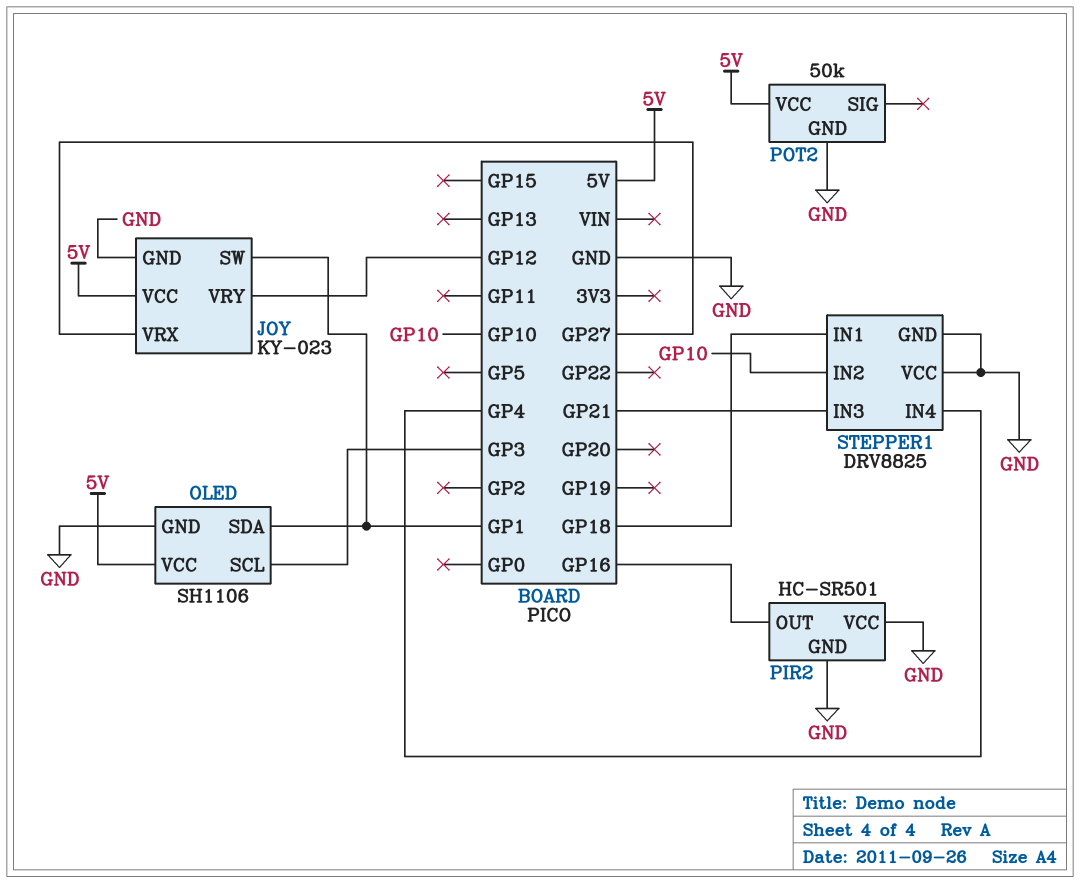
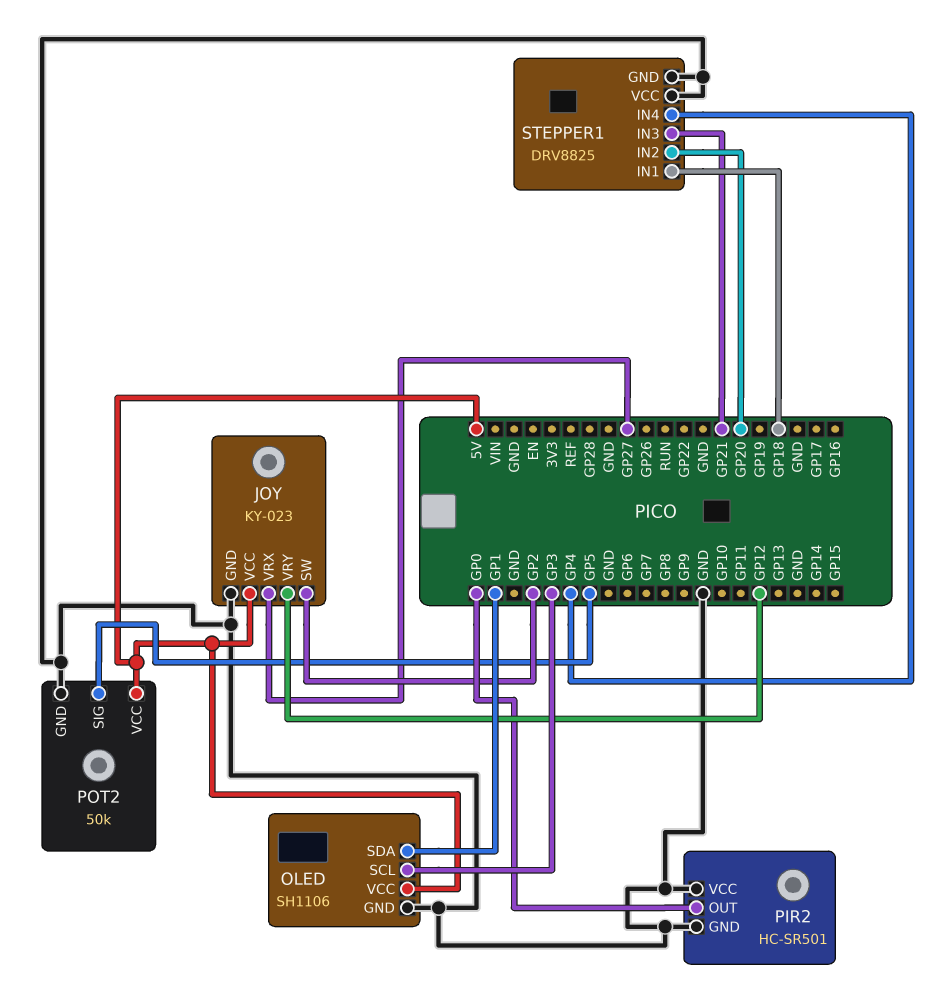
JOY pin SW: GP1 -> GP2
PIR2 pin OUT: GP16 -> GP0
POT2 pin SIG: none -> GP5
STEPPER1 pin IN2: GP10 -> GP20

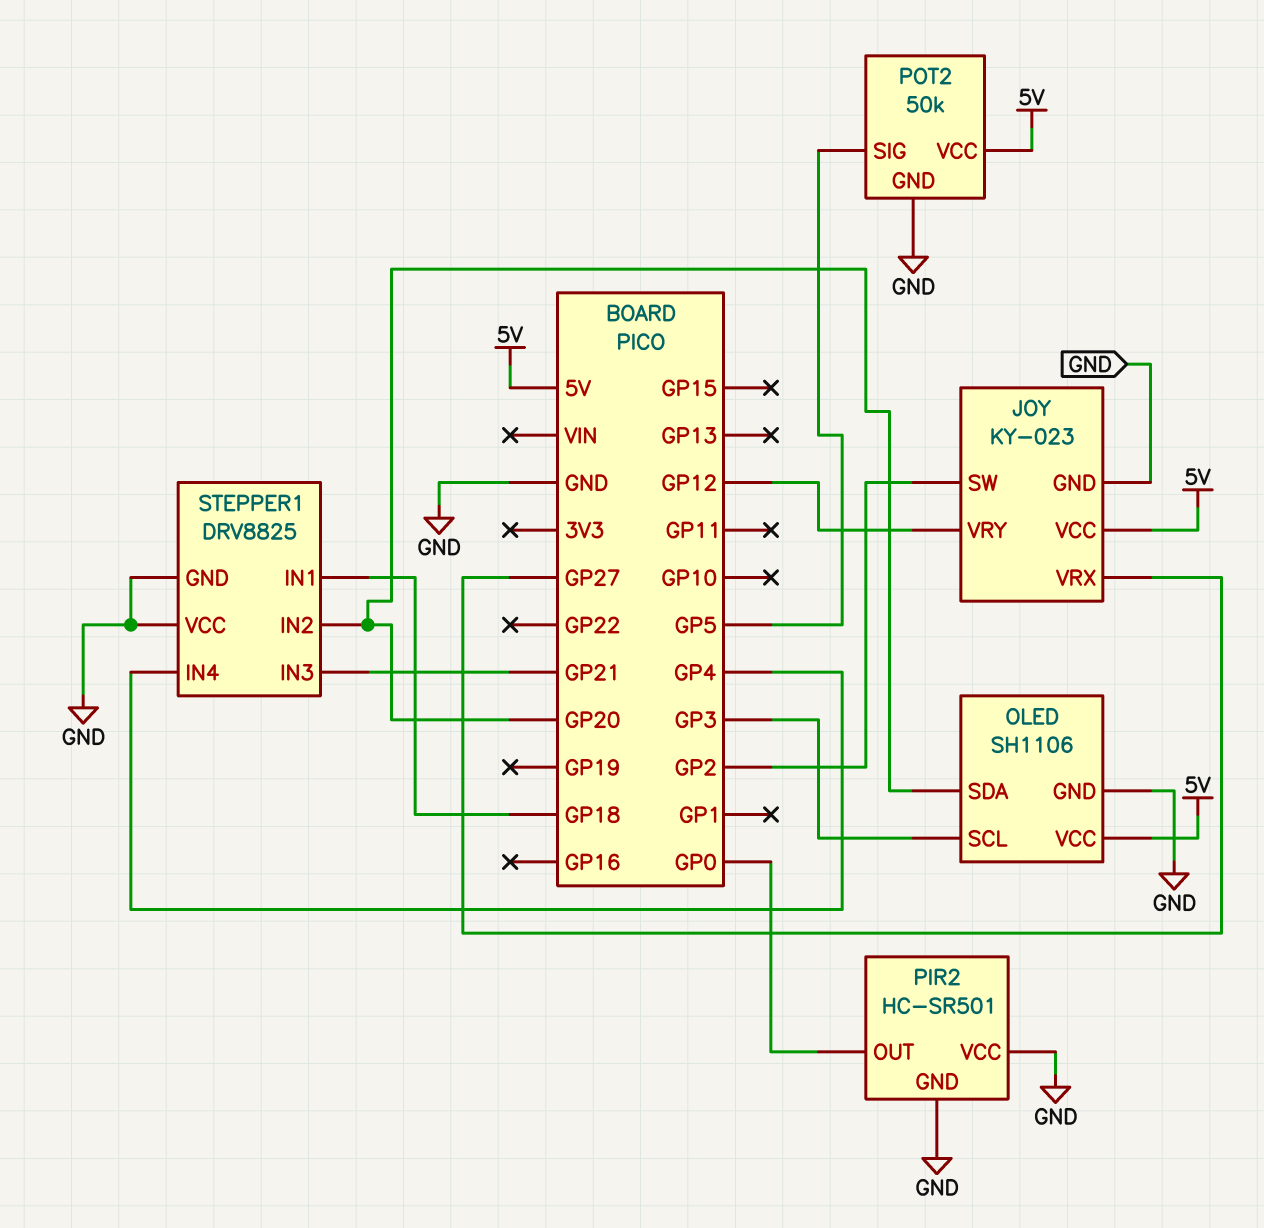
OLED pin SDA: GP1 -> GP20

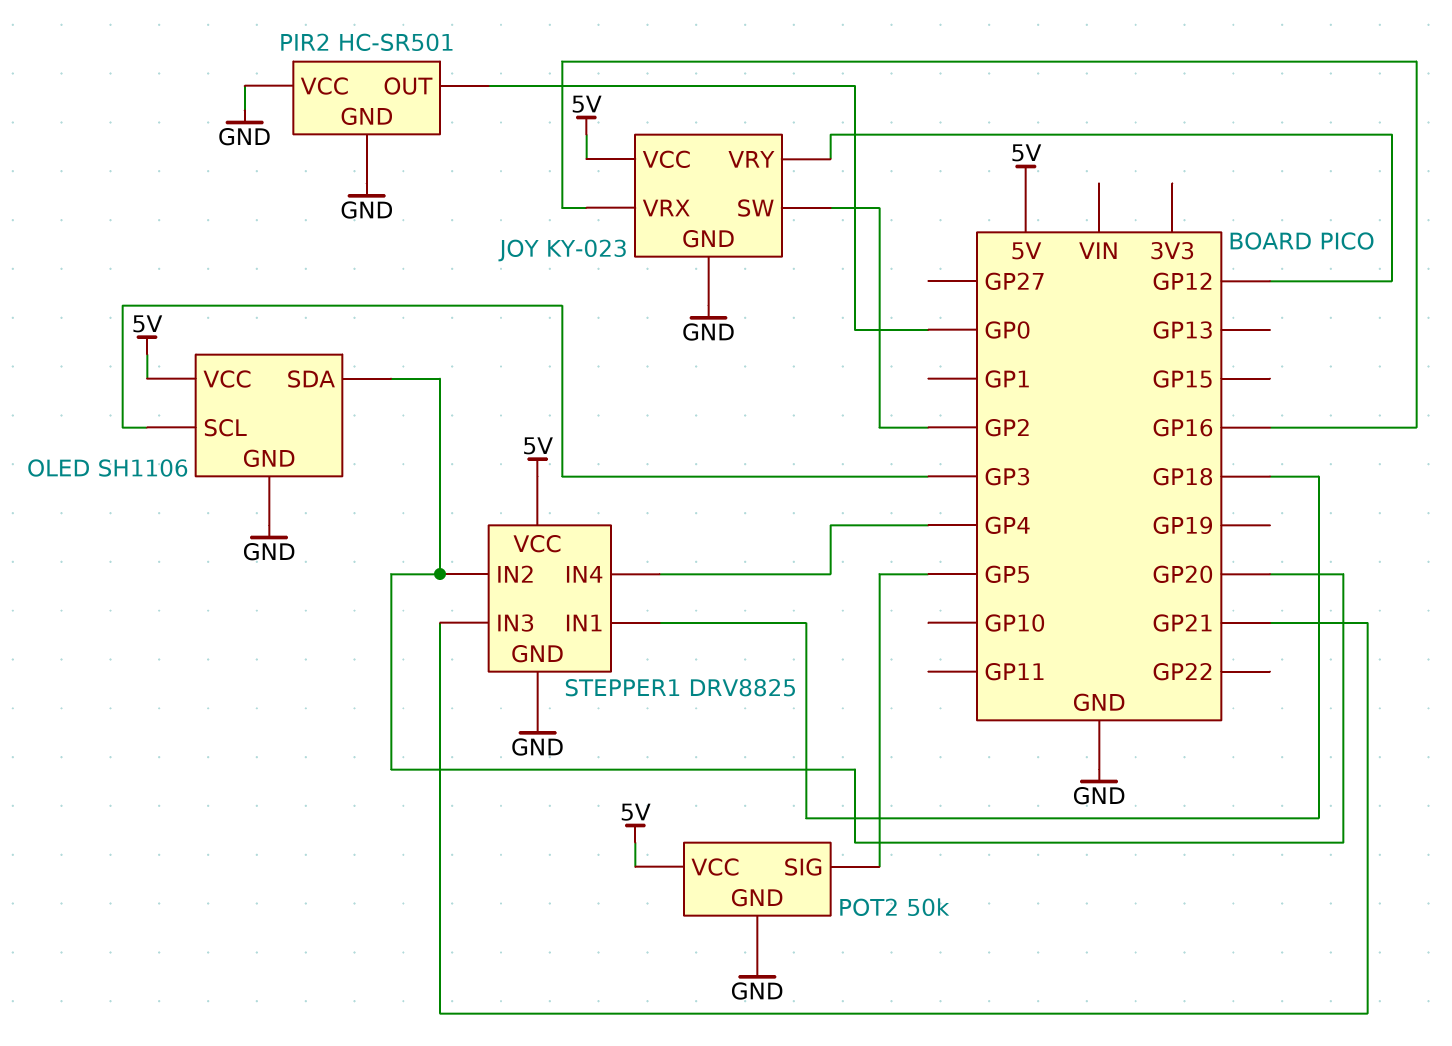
JOY pin VRX: GP27 -> GP16
STEPPER1 pin VCC: GND -> 5V

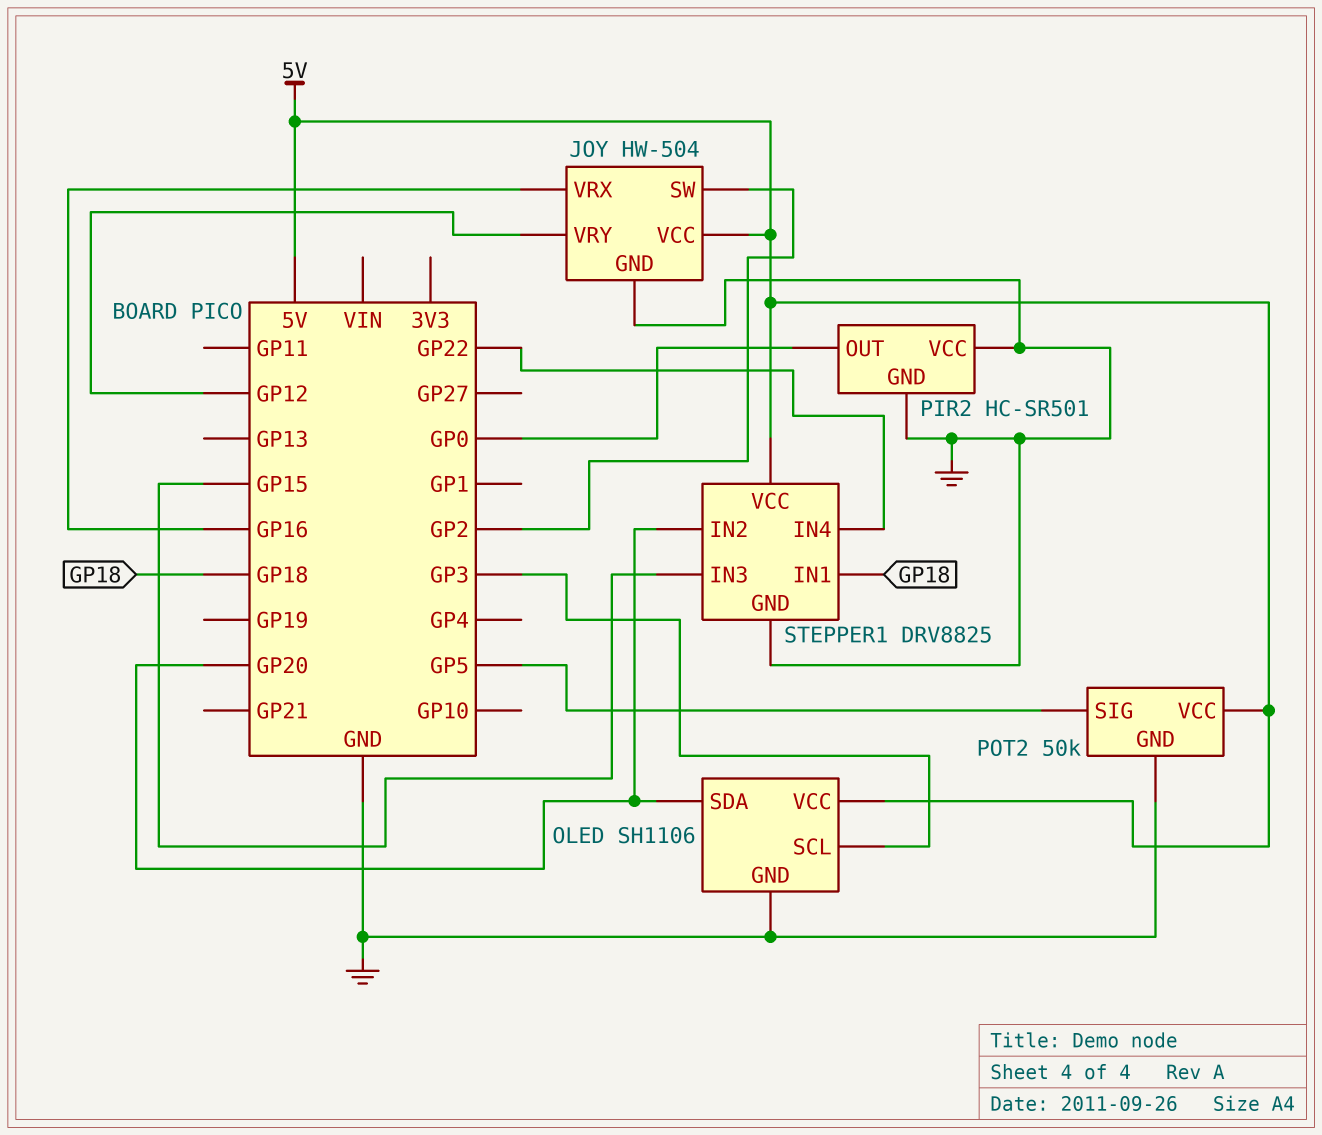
JOY: KY-023 -> HW-504
STEPPER1 pin IN3: GP21 -> GP15
STEPPER1 pin IN4: GP4 -> GP22

